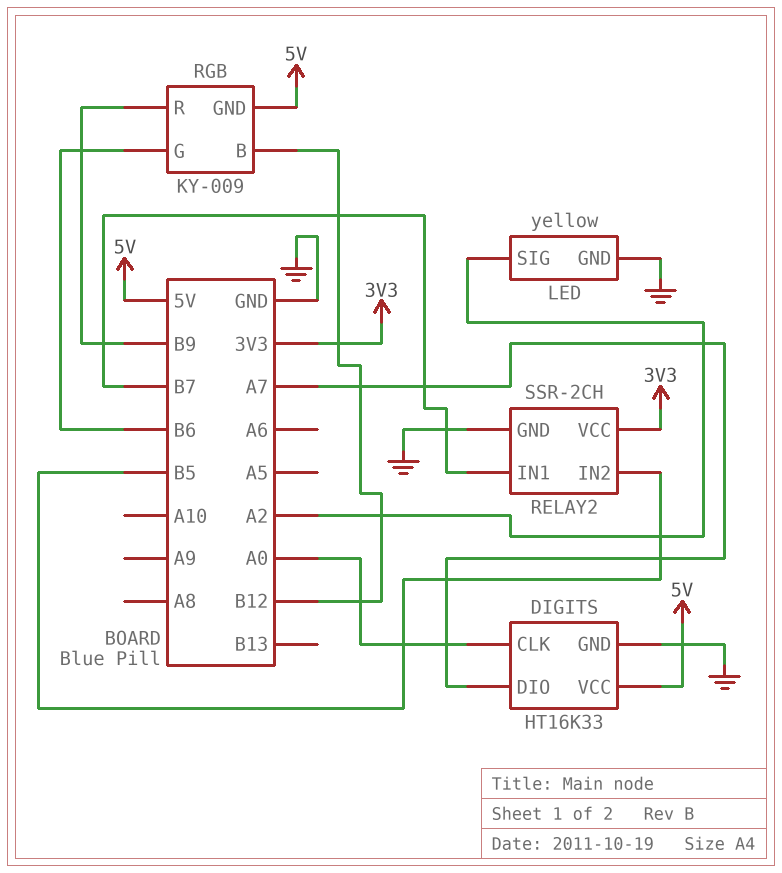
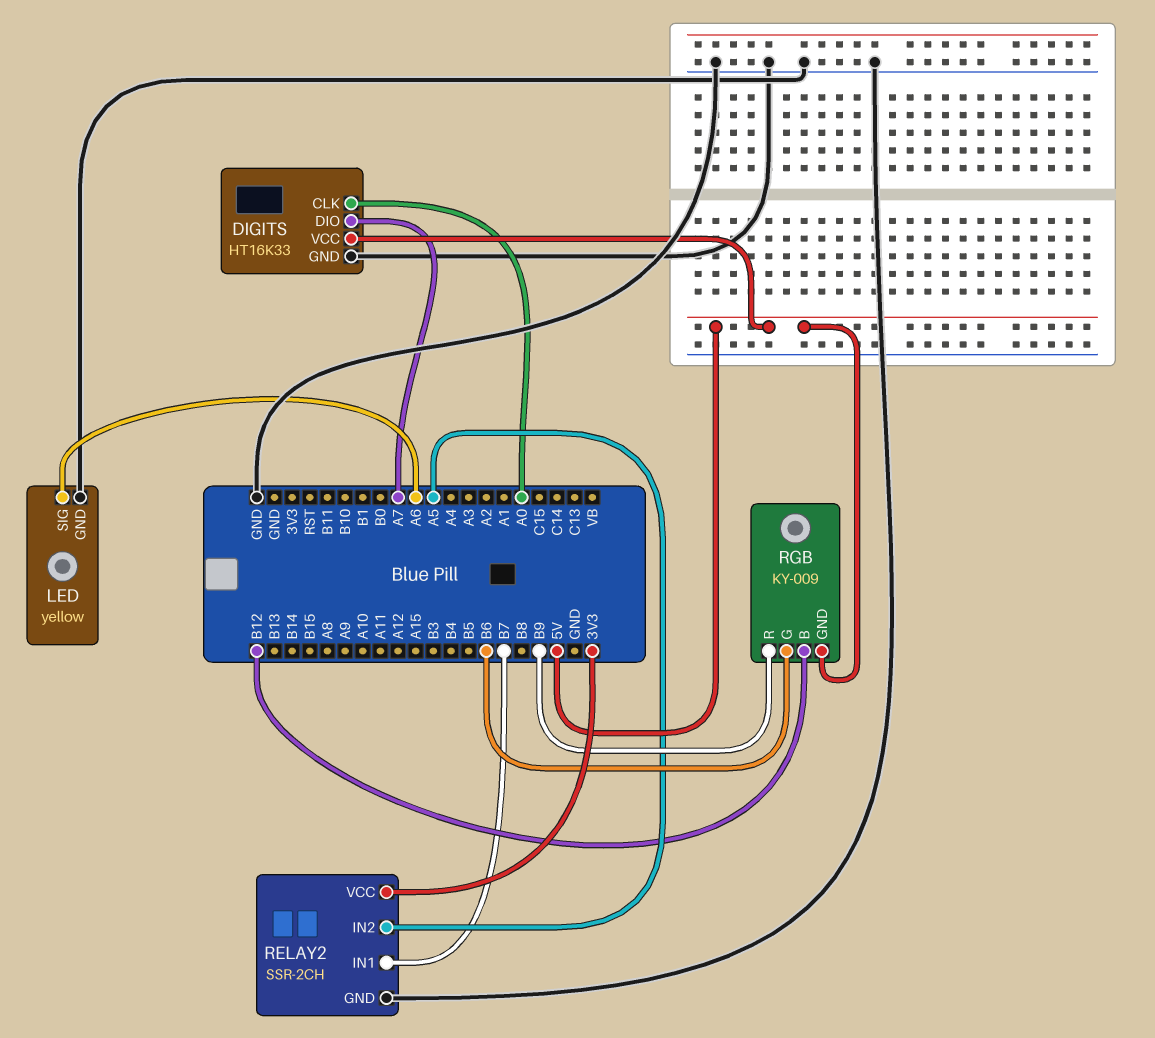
LED pin SIG: A2 -> A6
RELAY2 pin IN2: B5 -> A5

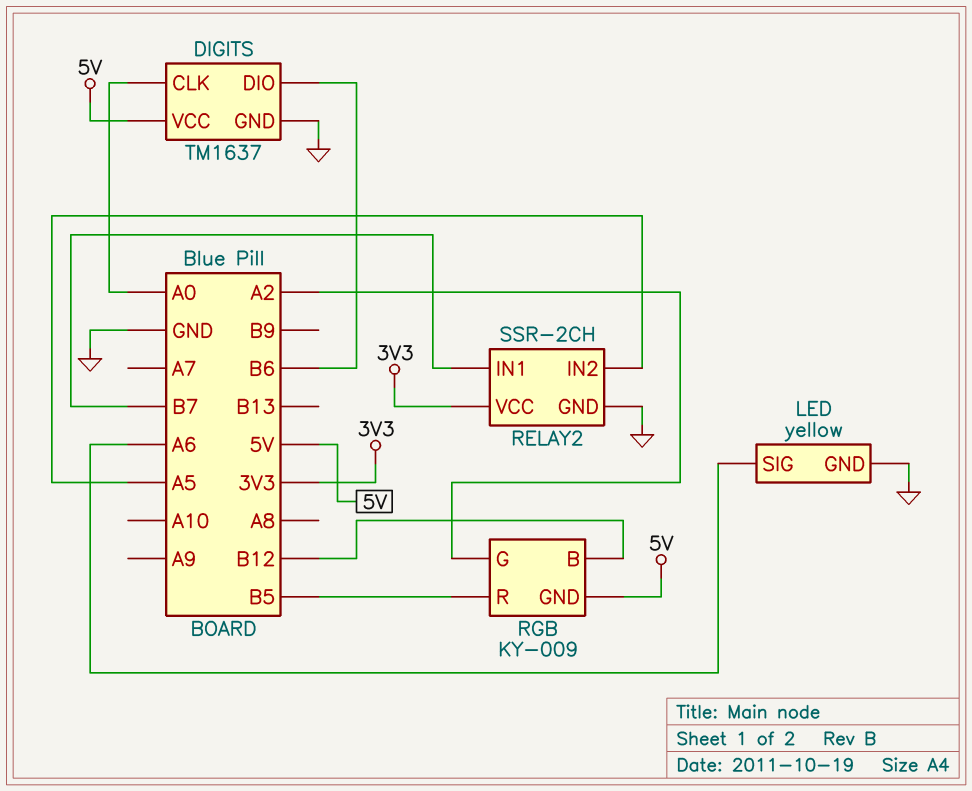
DIGITS: HT16K33 -> TM1637
DIGITS pin DIO: A7 -> B6
RGB pin G: B6 -> A2
RGB pin R: B9 -> B5

